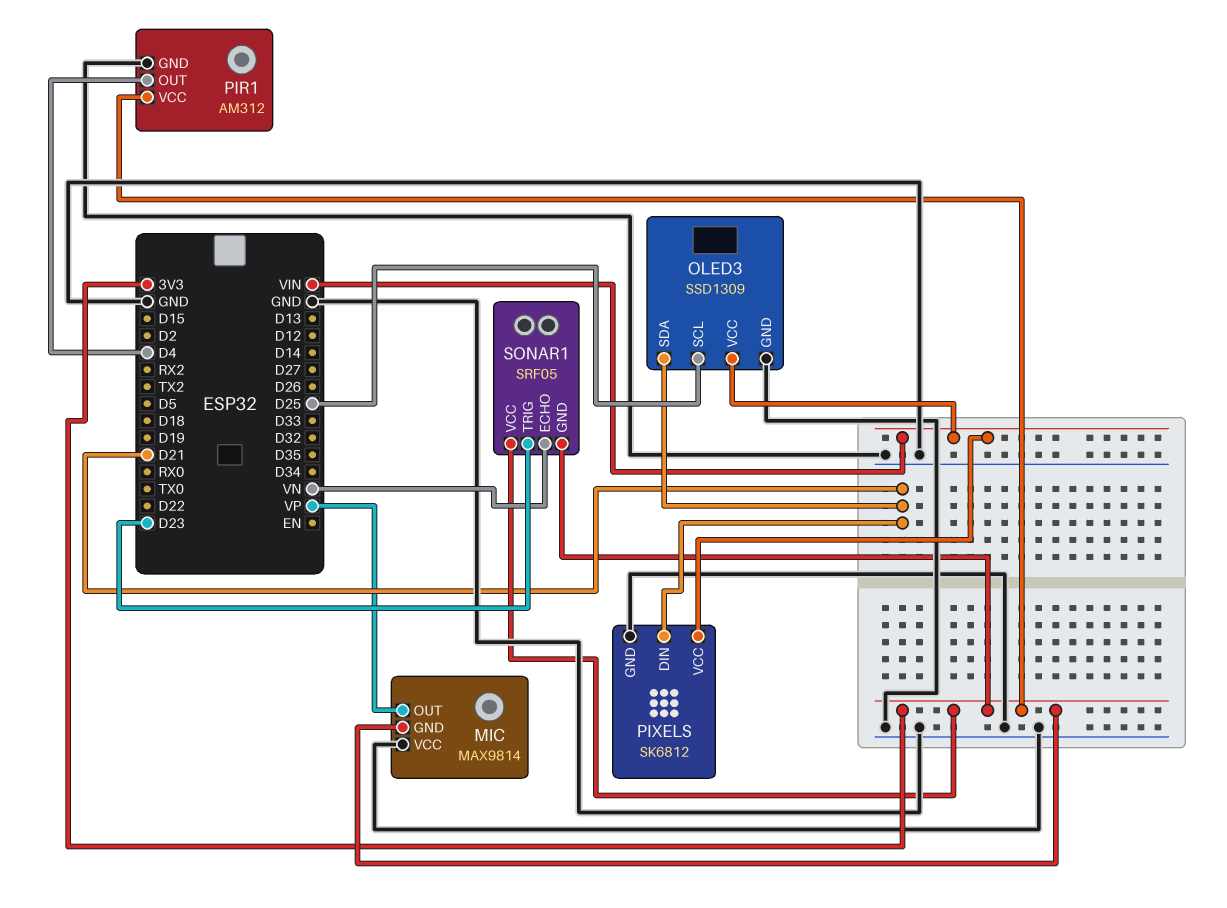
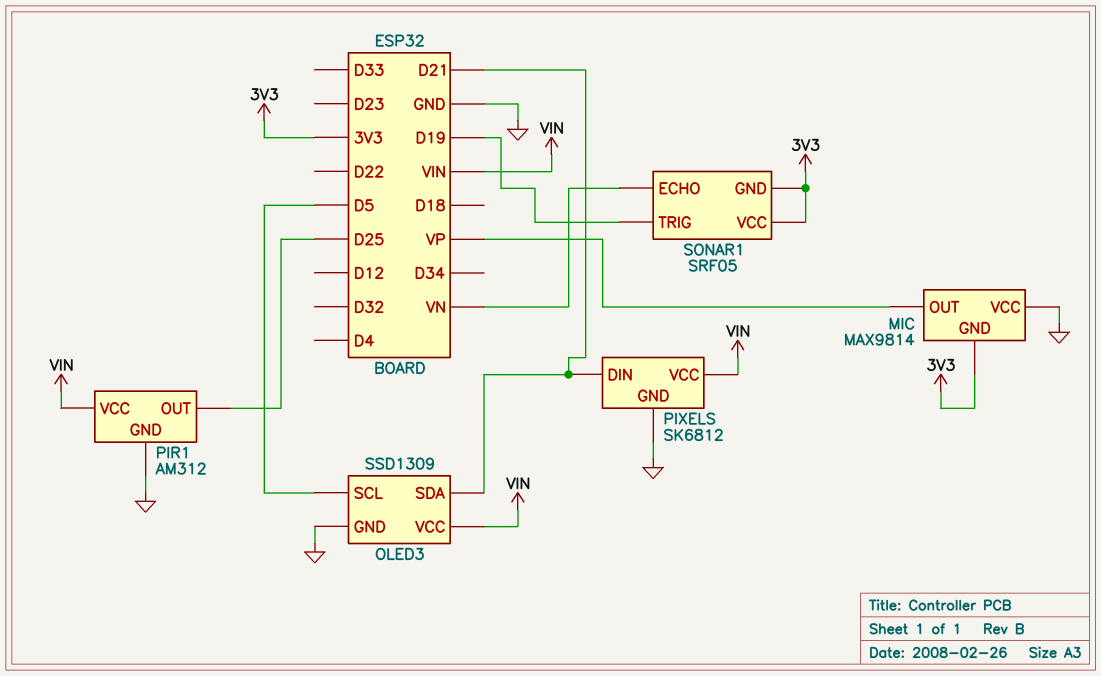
OLED3 pin SCL: D25 -> D5
PIR1 pin OUT: D4 -> D25
PIR1 pin VCC: 3V3 -> VIN
SONAR1 pin TRIG: D23 -> D19

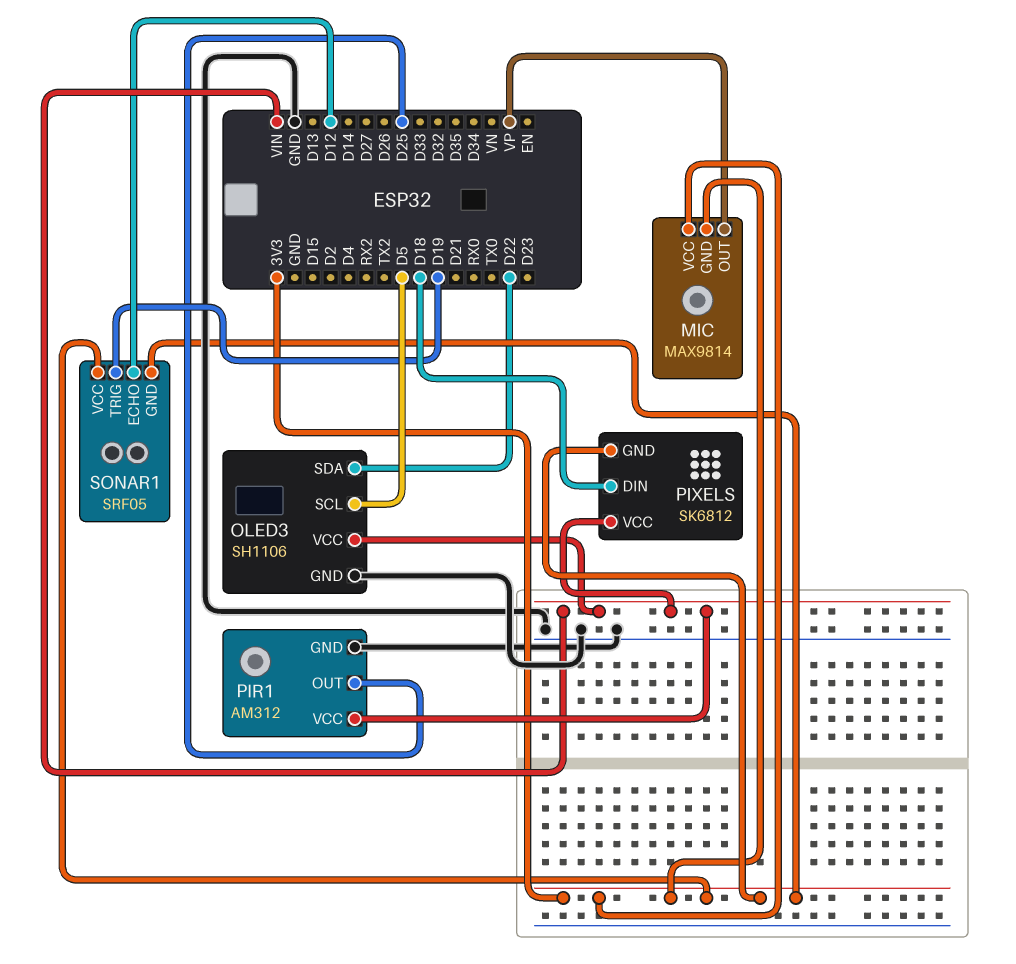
MIC pin VCC: GND -> 3V3
OLED3: SSD1309 -> SH1106
OLED3 pin SDA: D21 -> D22
PIXELS pin DIN: D21 -> D18
PIXELS pin GND: GND -> 3V3
SONAR1 pin ECHO: VN -> D12

